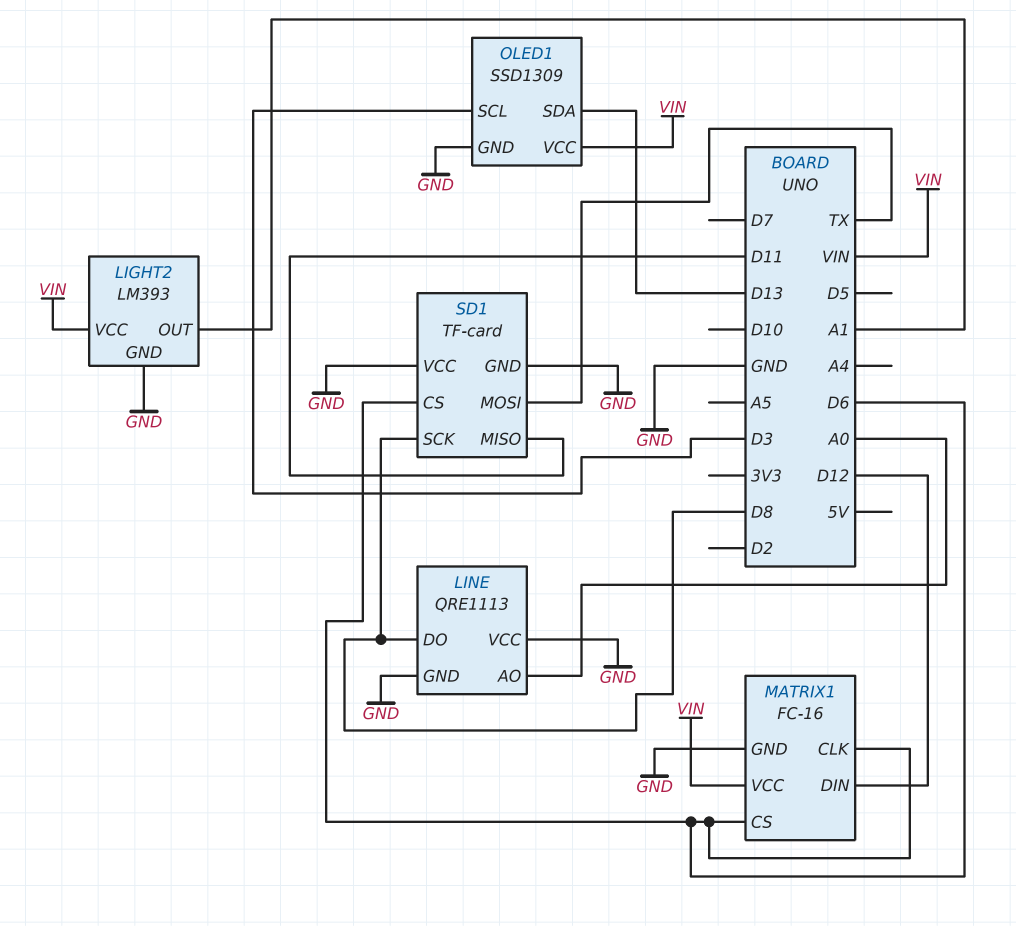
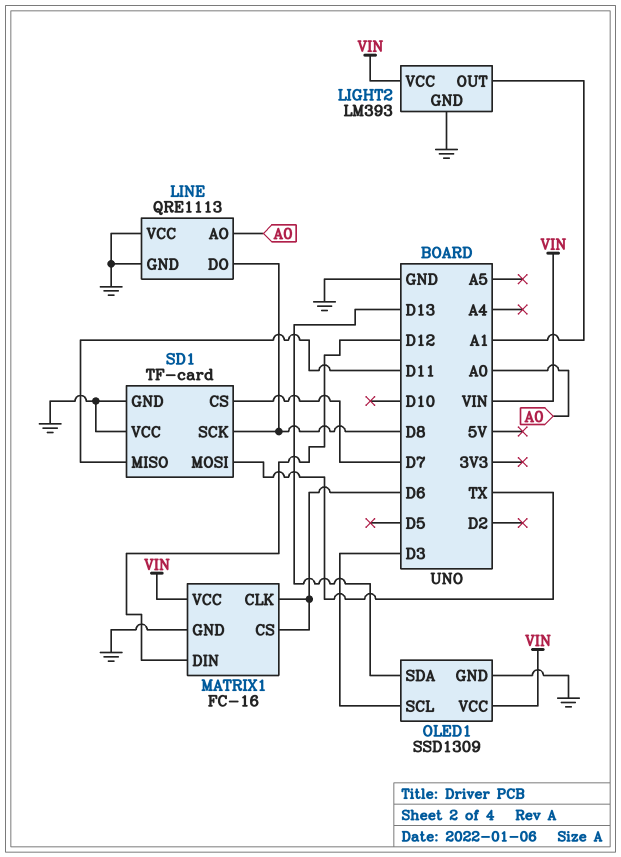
SD1 pin CS: D6 -> D7

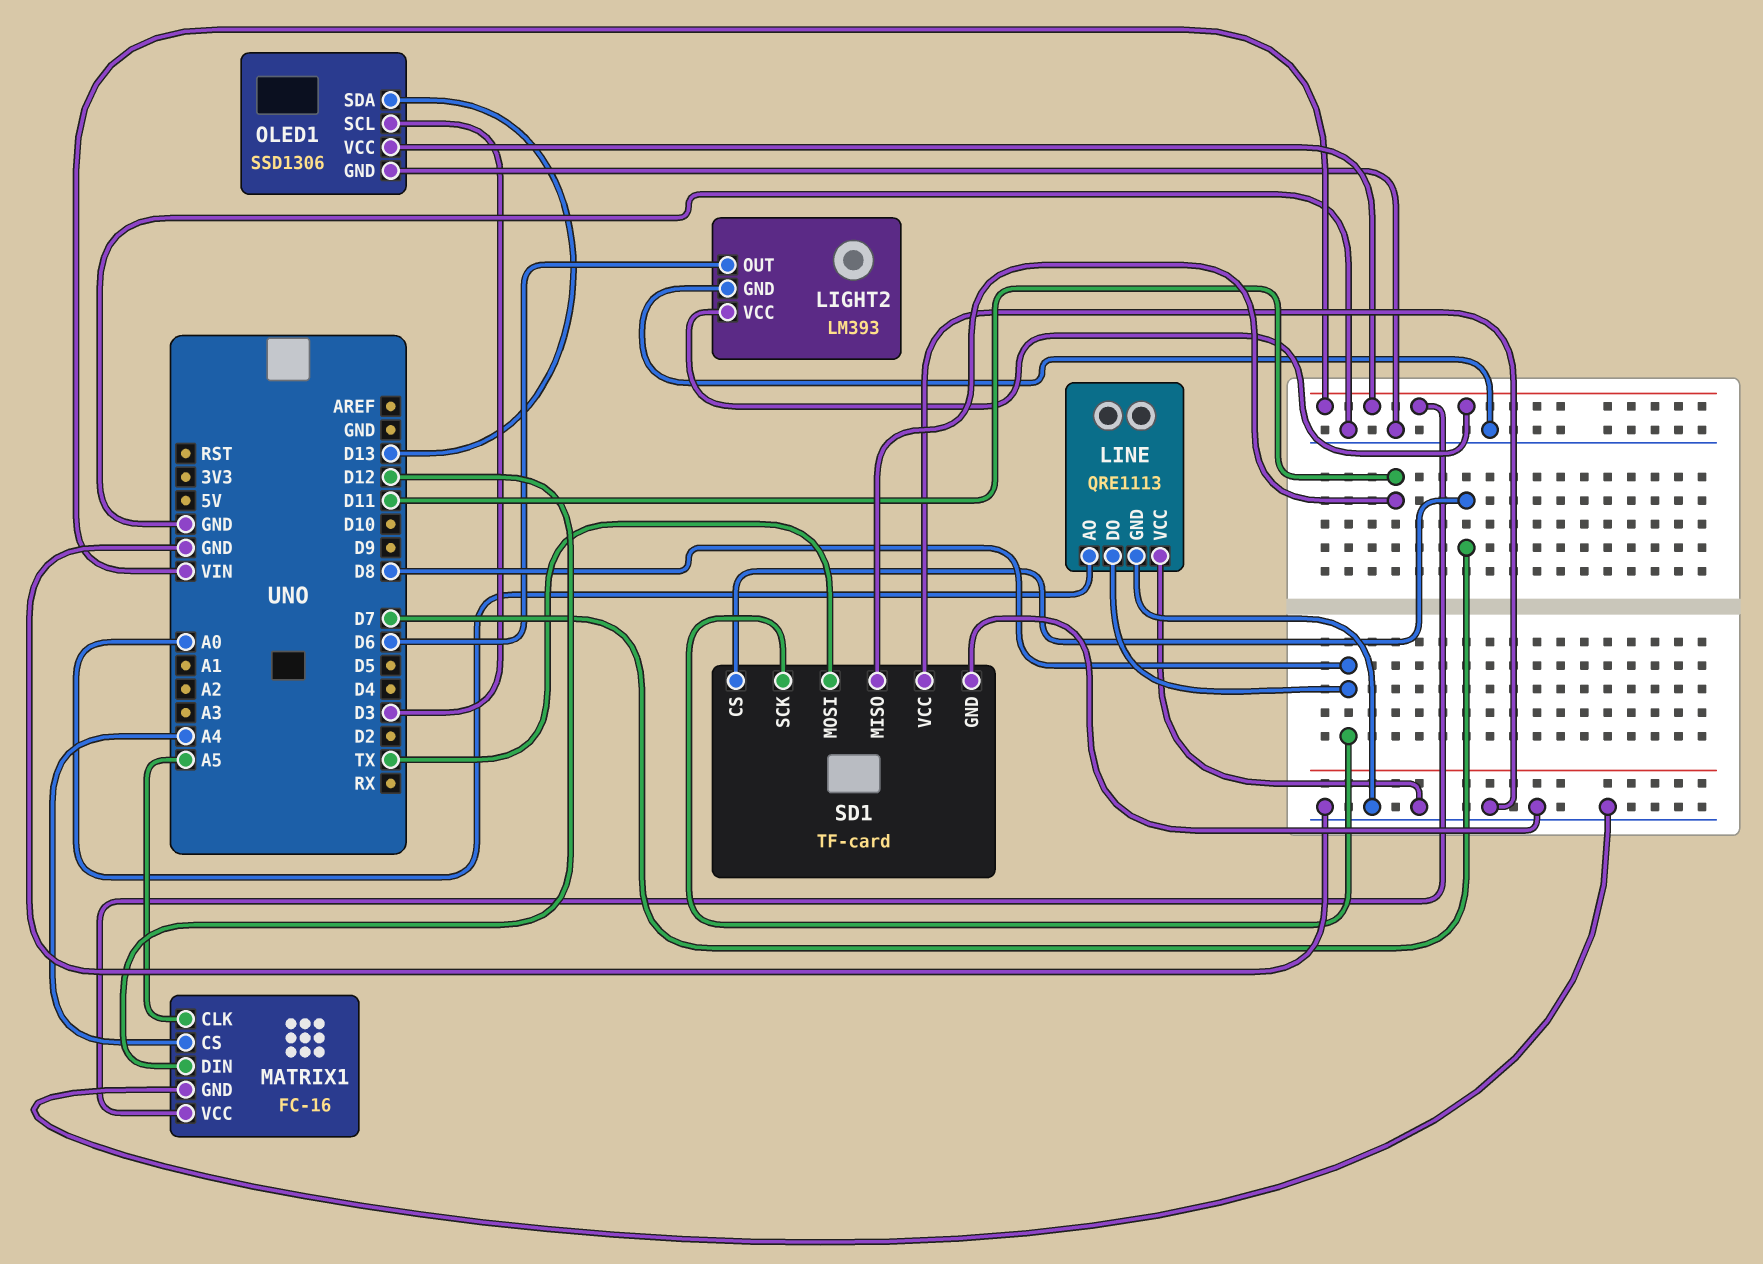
LIGHT2 pin OUT: A1 -> D6
MATRIX1 pin CLK: D6 -> A5
MATRIX1 pin CS: D6 -> A4
OLED1: SSD1309 -> SSD1306

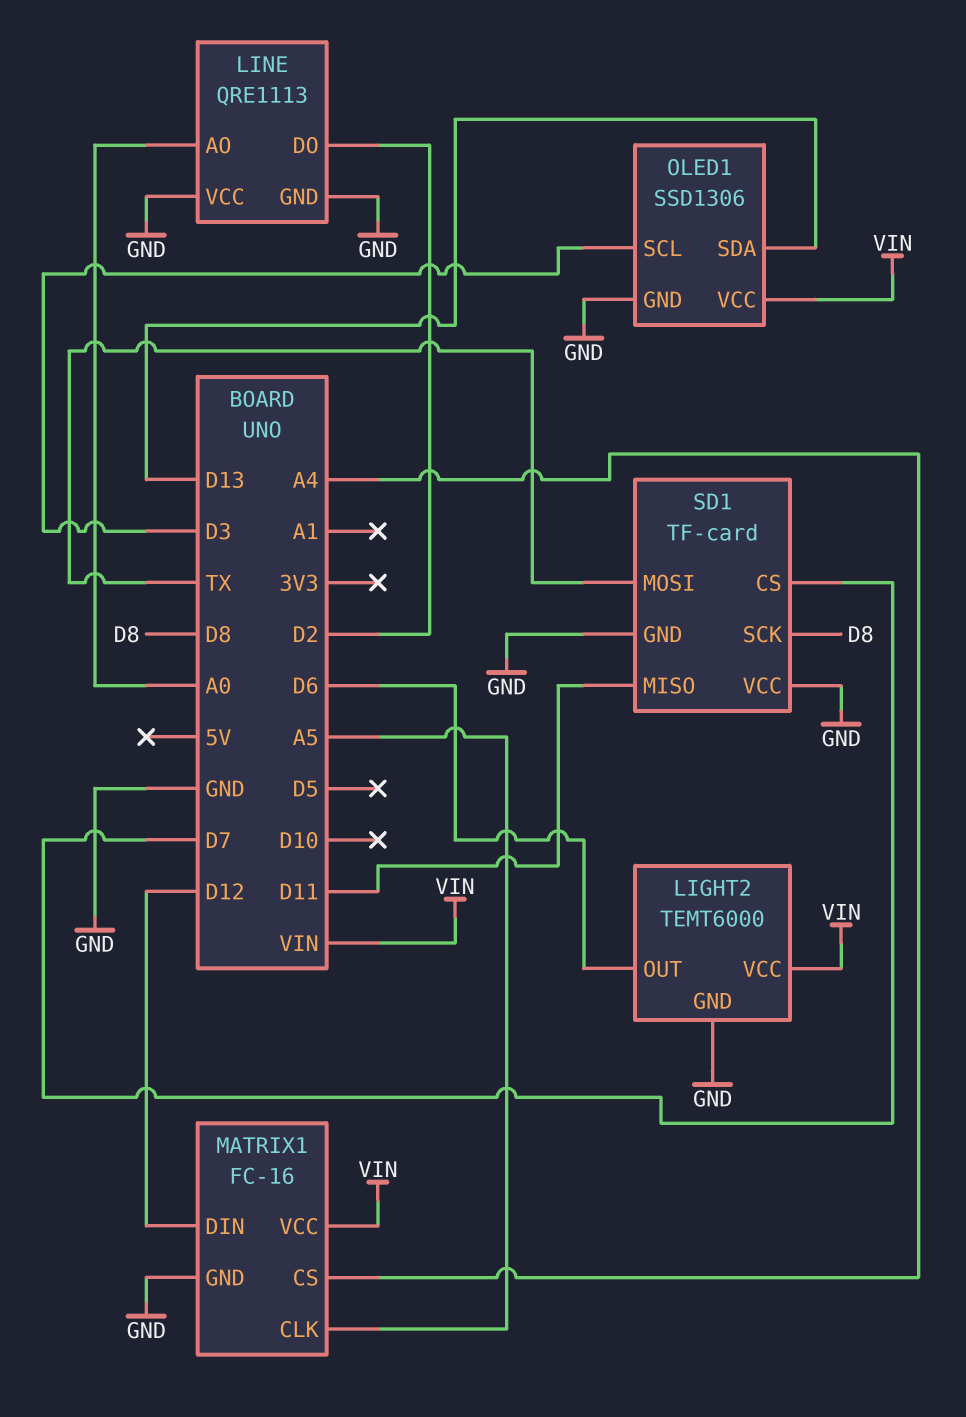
LIGHT2: LM393 -> TEMT6000
LINE pin DO: D8 -> D2

